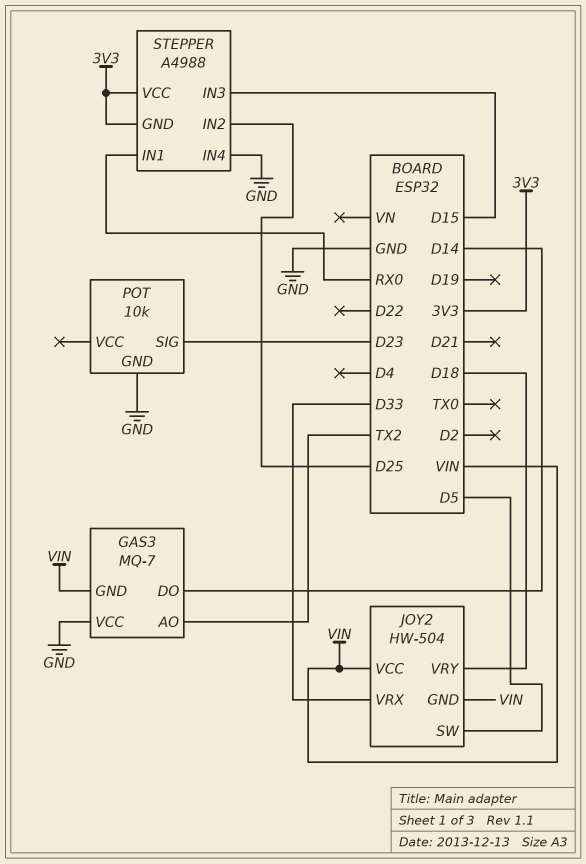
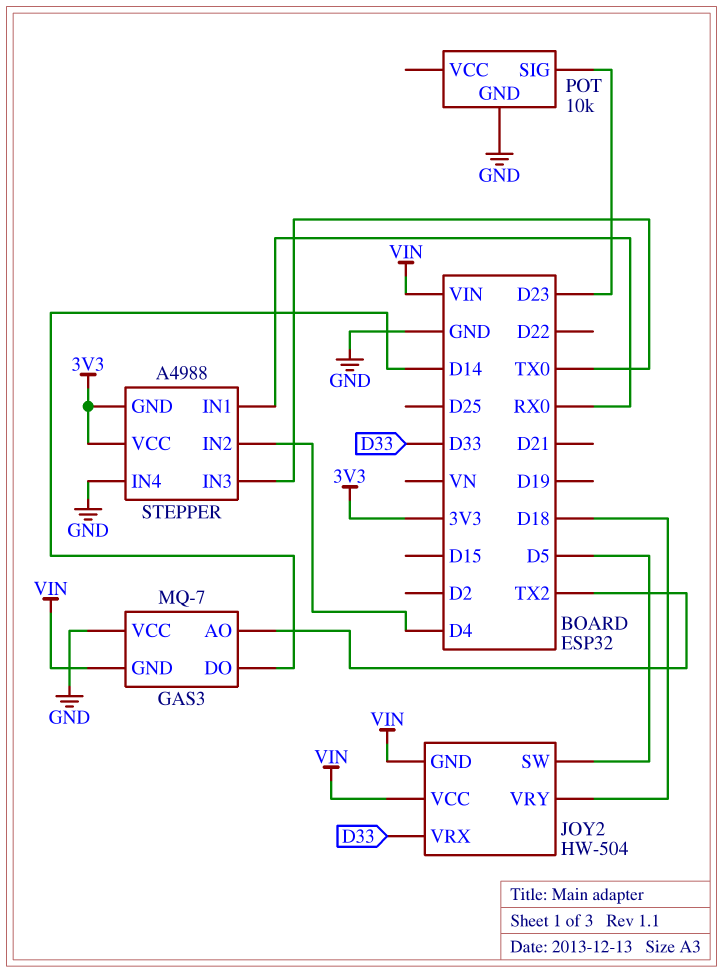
STEPPER pin IN2: D25 -> D4
STEPPER pin IN3: D15 -> TX0

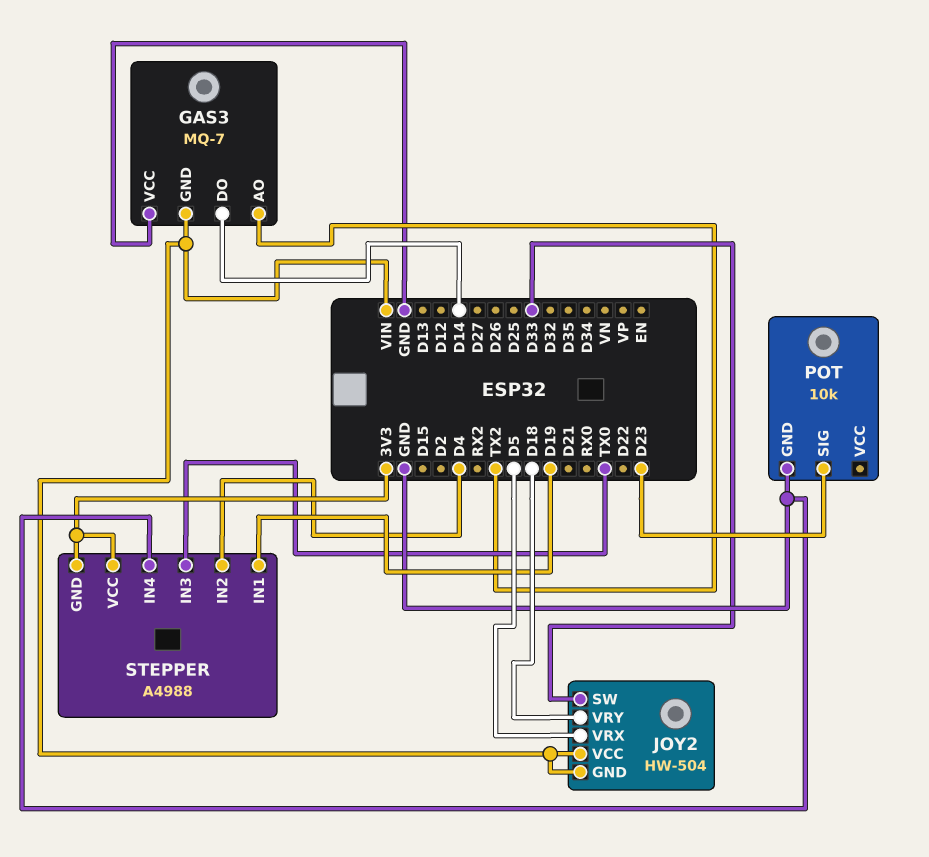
JOY2 pin SW: D5 -> D33
JOY2 pin VRX: D33 -> D5
STEPPER pin IN1: RX0 -> D19

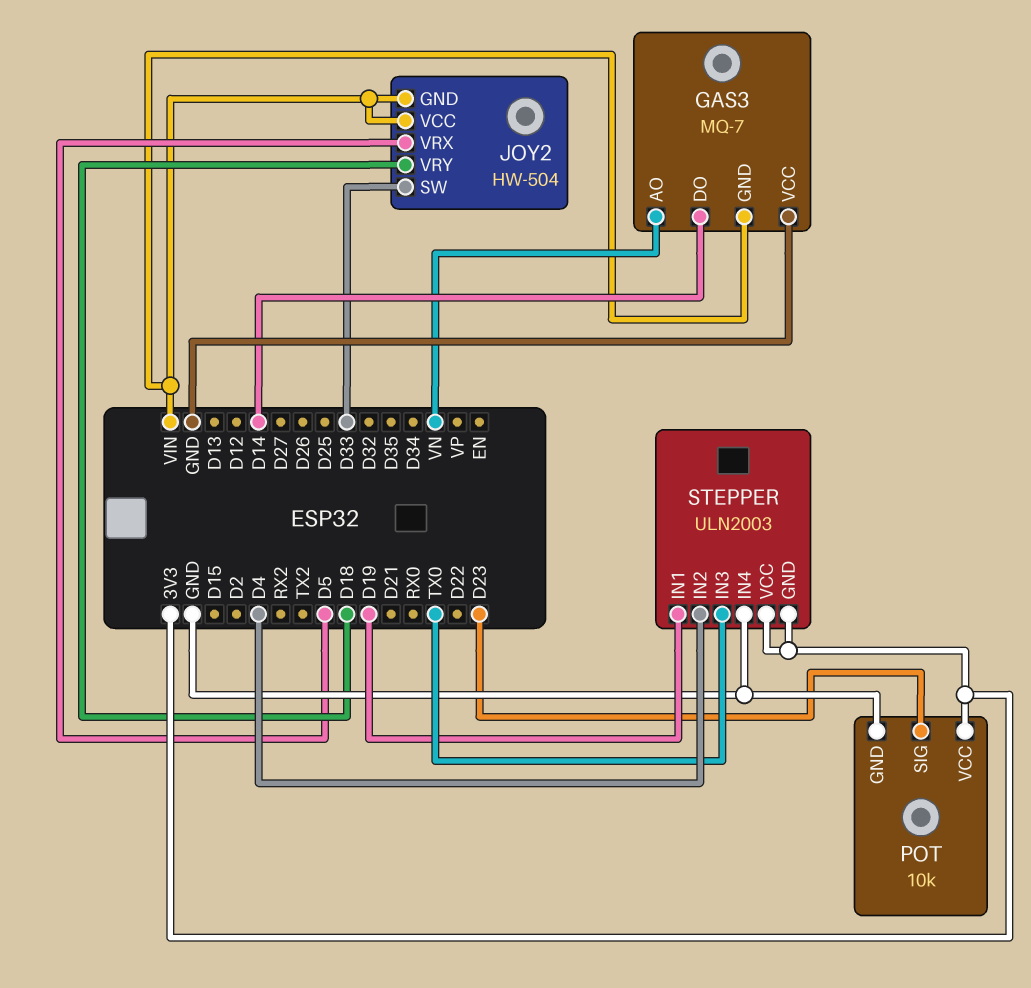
GAS3 pin AO: TX2 -> VN
POT pin VCC: none -> 3V3
STEPPER: A4988 -> ULN2003

